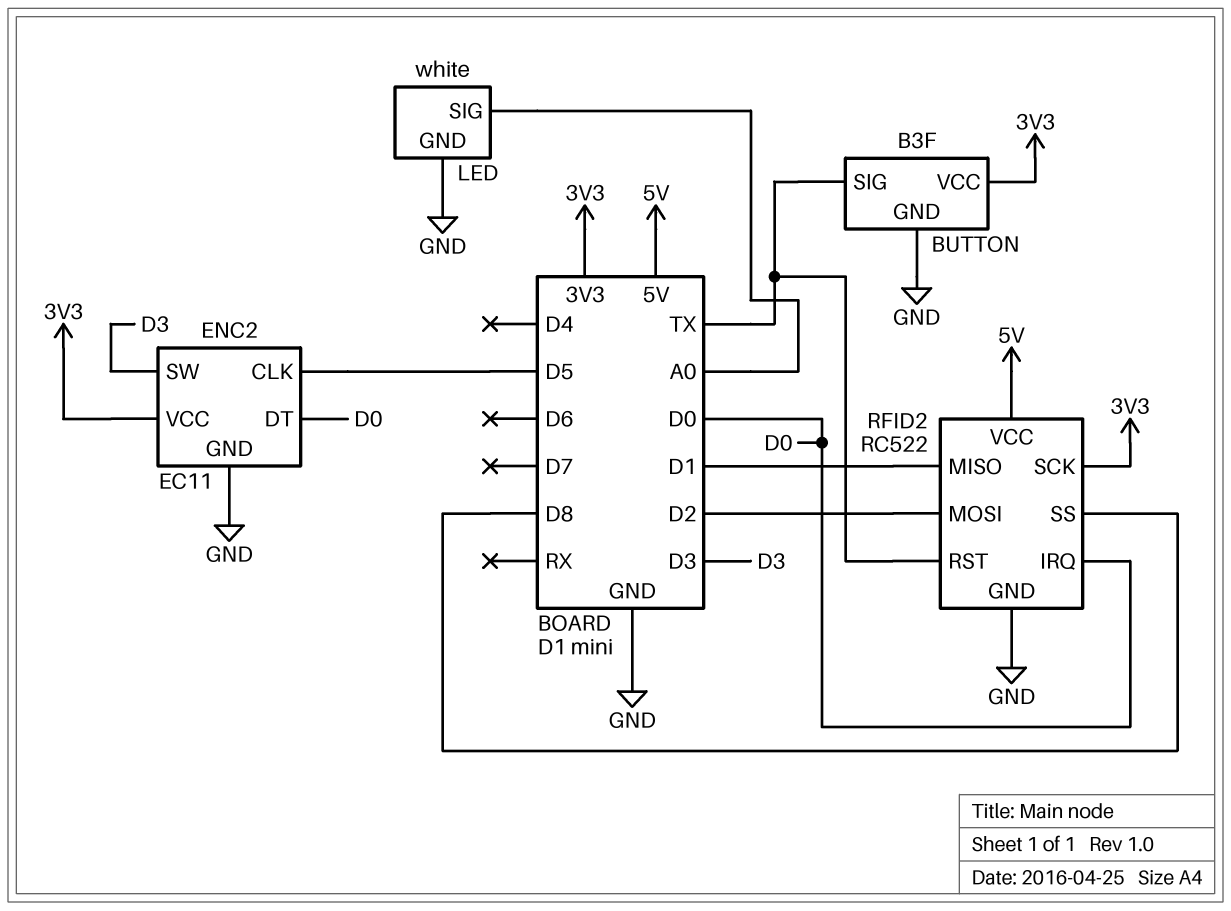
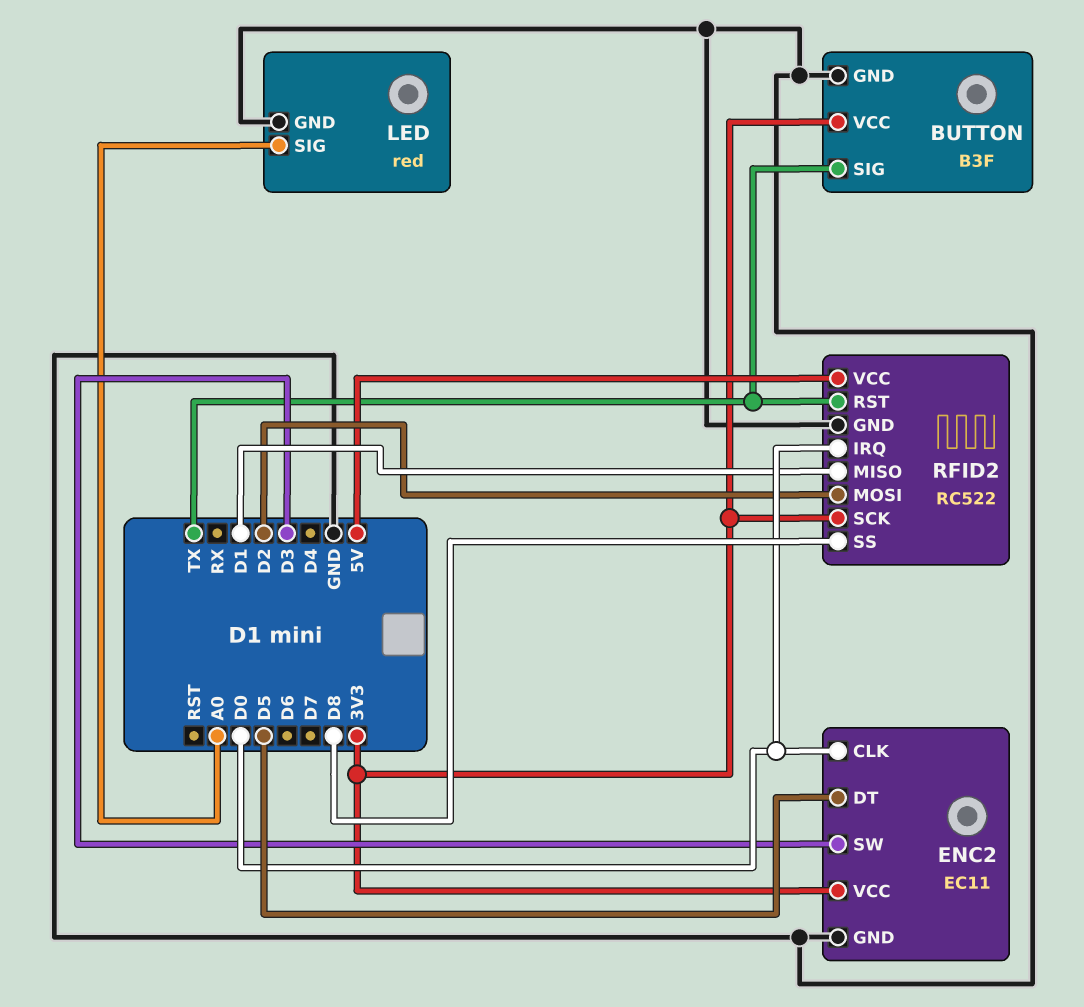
ENC2 pin CLK: D5 -> D0
ENC2 pin DT: D0 -> D5
LED: white -> red

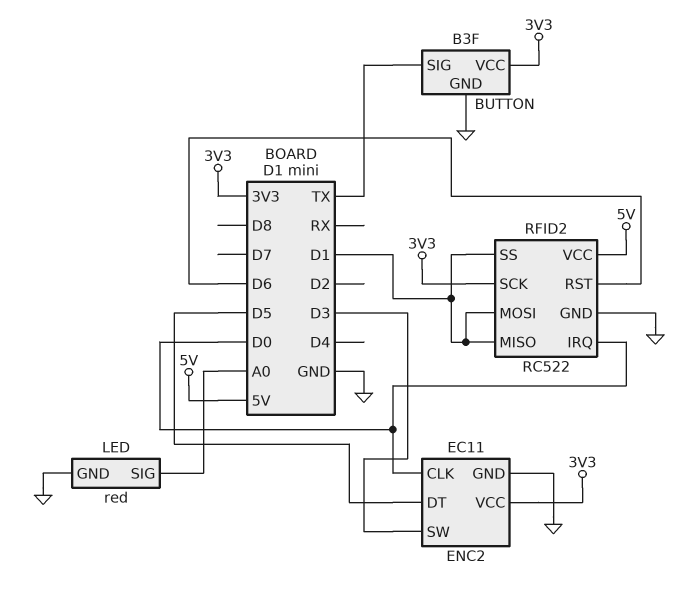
RFID2 pin MOSI: D2 -> D1
RFID2 pin RST: TX -> D6
RFID2 pin SS: D8 -> D1

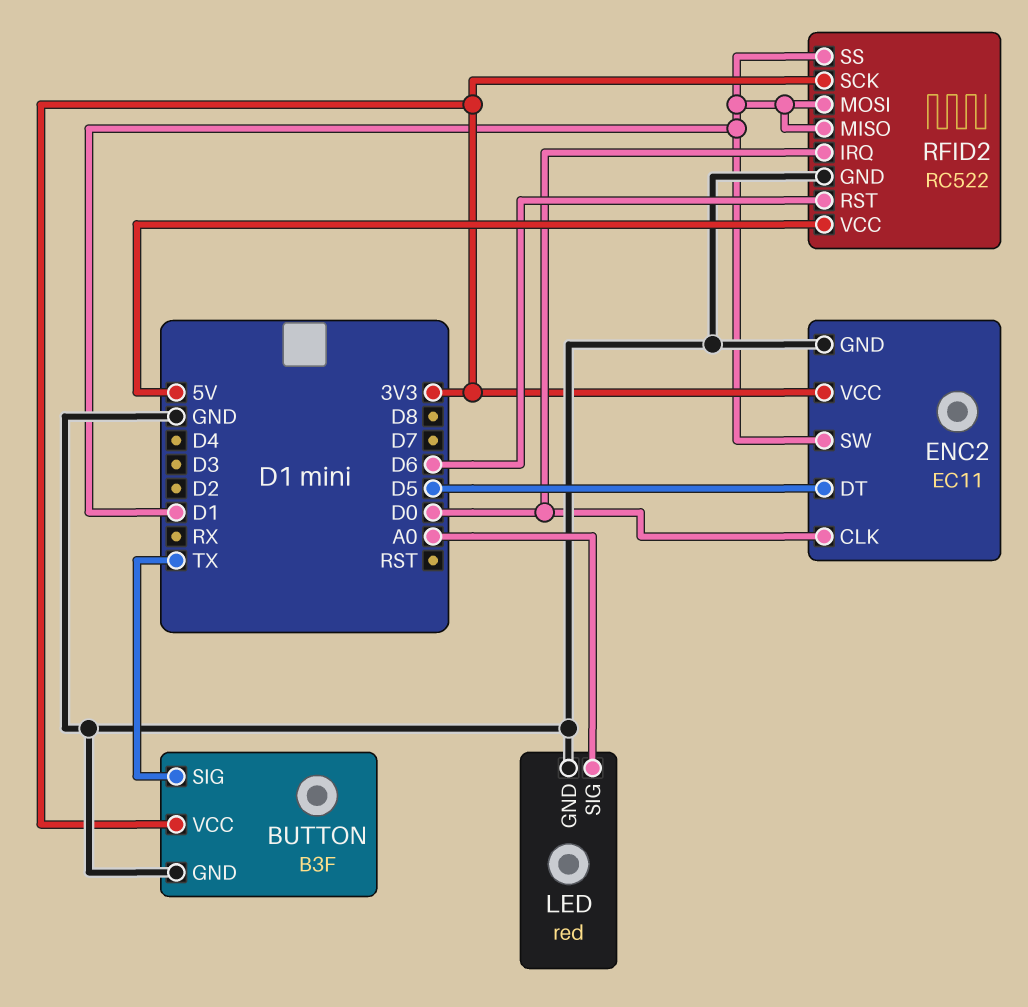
ENC2 pin SW: D3 -> D1

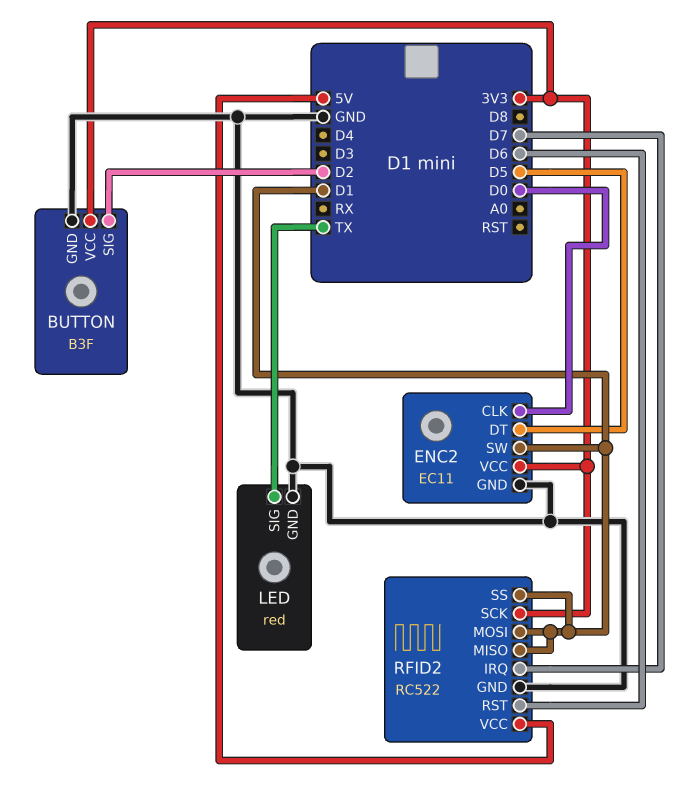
BUTTON pin SIG: TX -> D2
LED pin SIG: A0 -> TX
RFID2 pin IRQ: D0 -> D7

